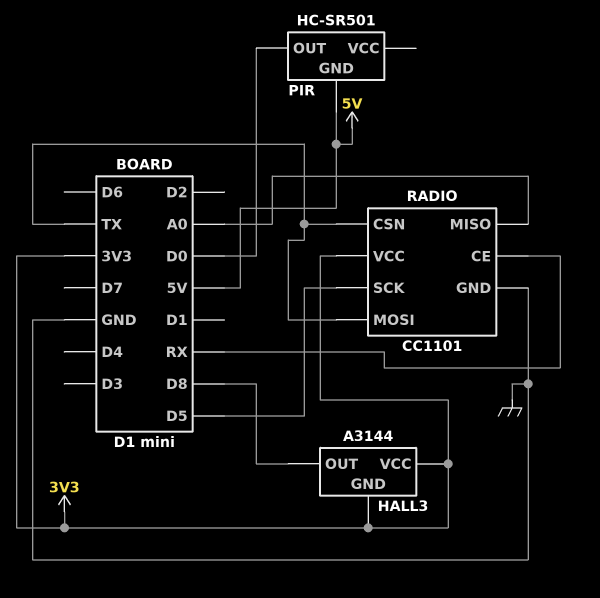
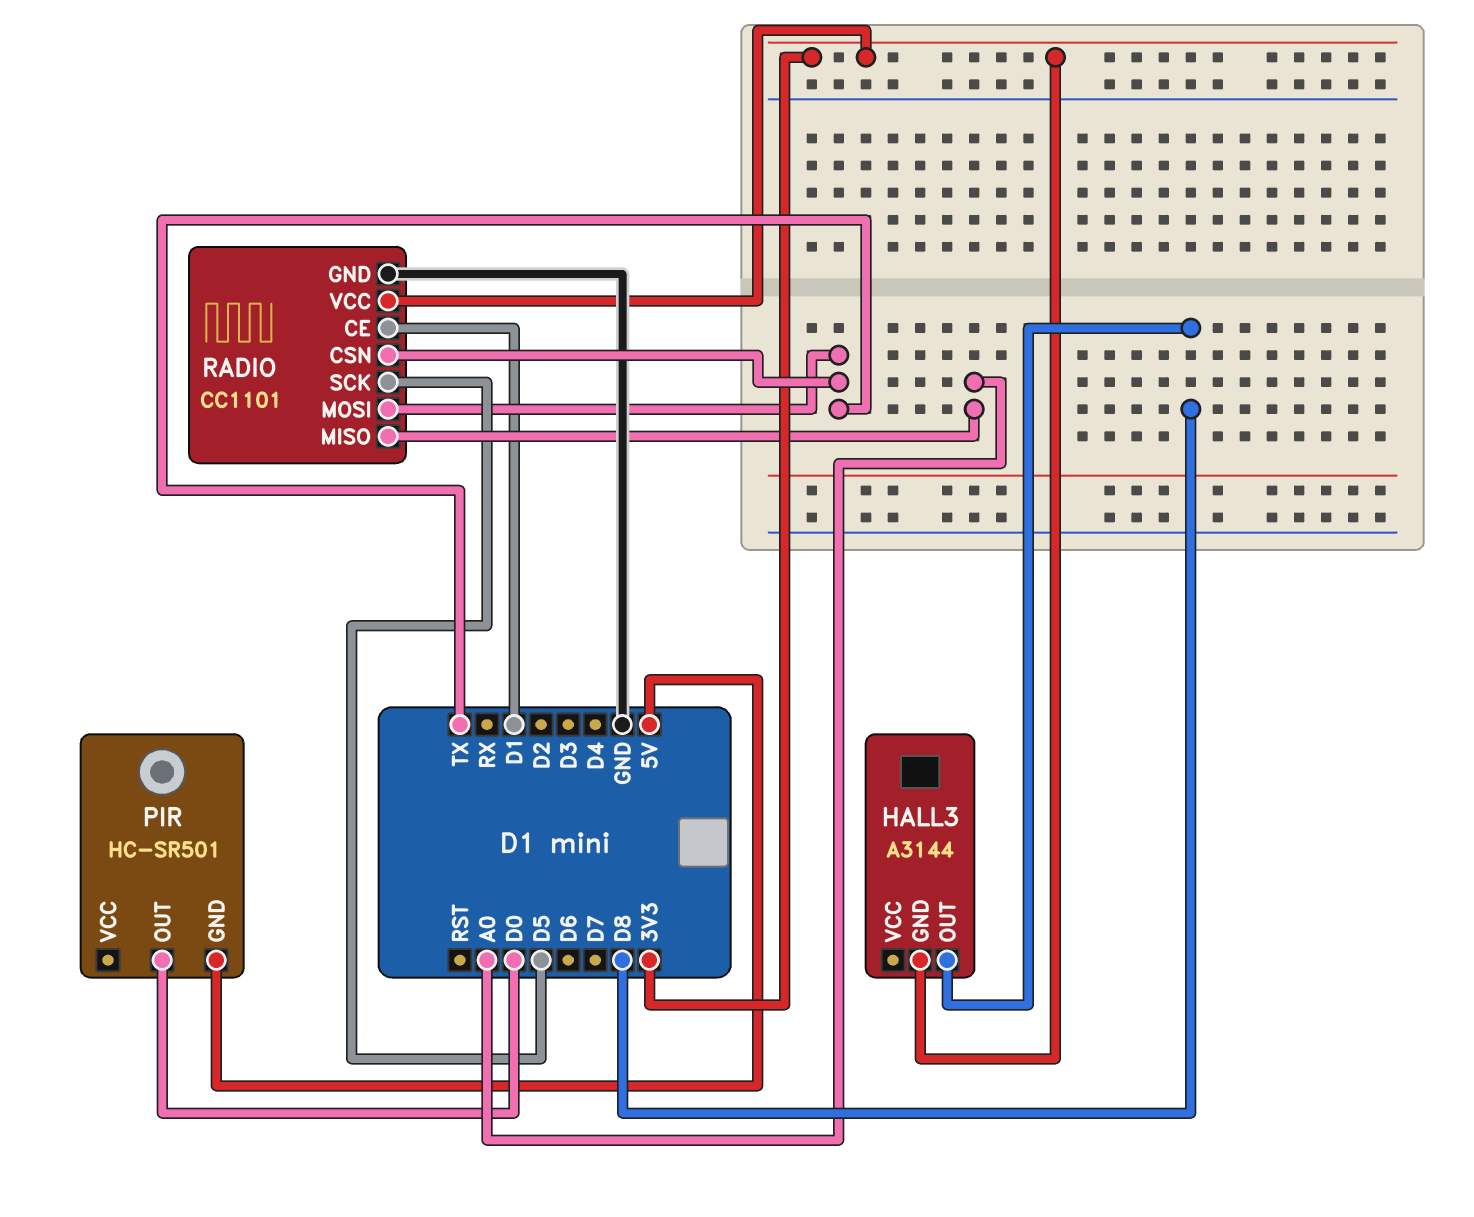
HALL3 pin VCC: 3V3 -> none
RADIO pin CE: RX -> D1

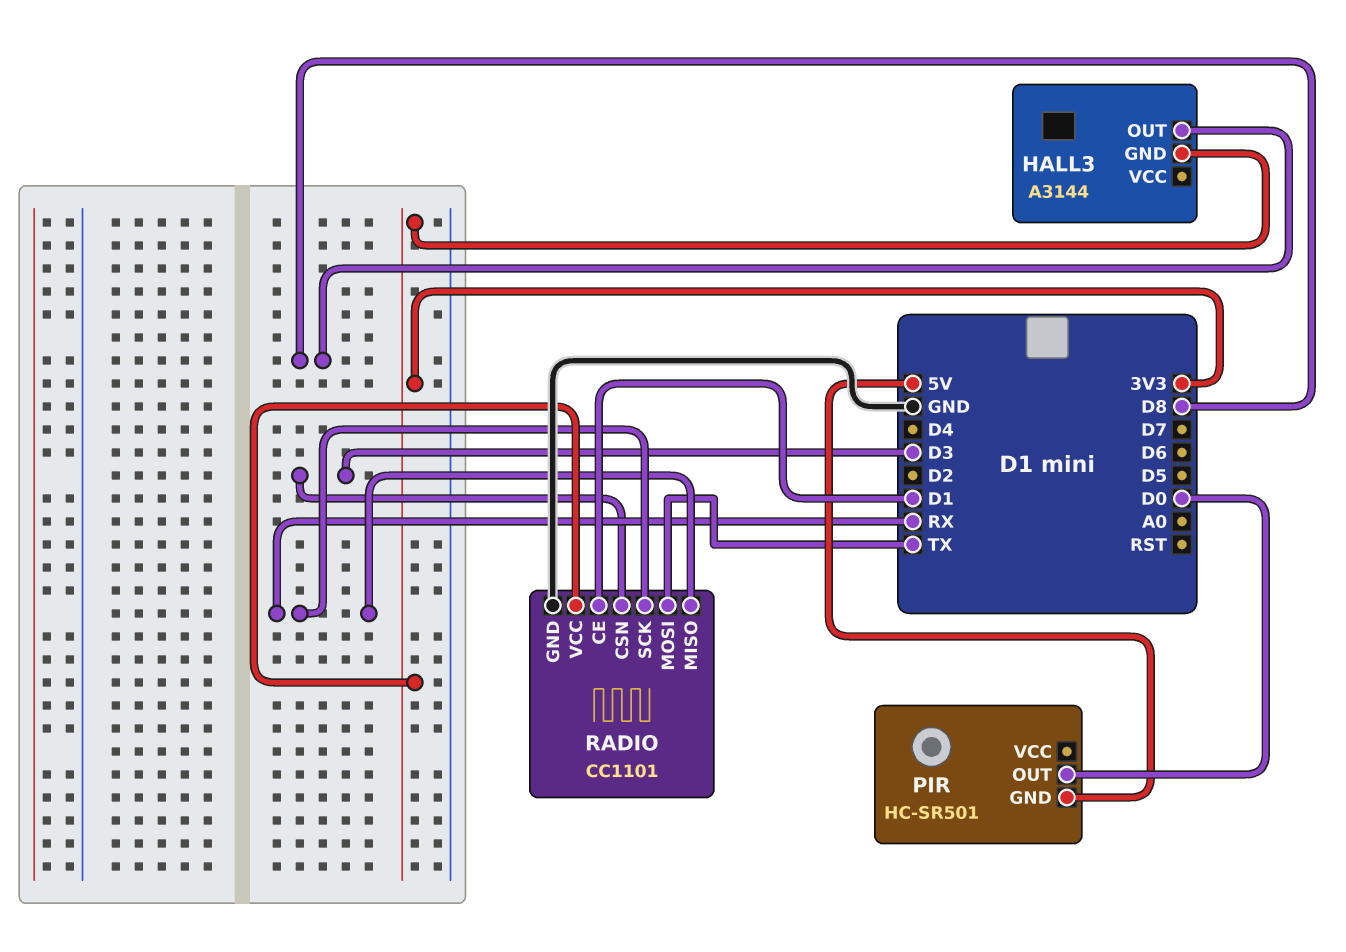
RADIO pin CSN: TX -> D3
RADIO pin MISO: A0 -> RX
RADIO pin SCK: D5 -> RX

